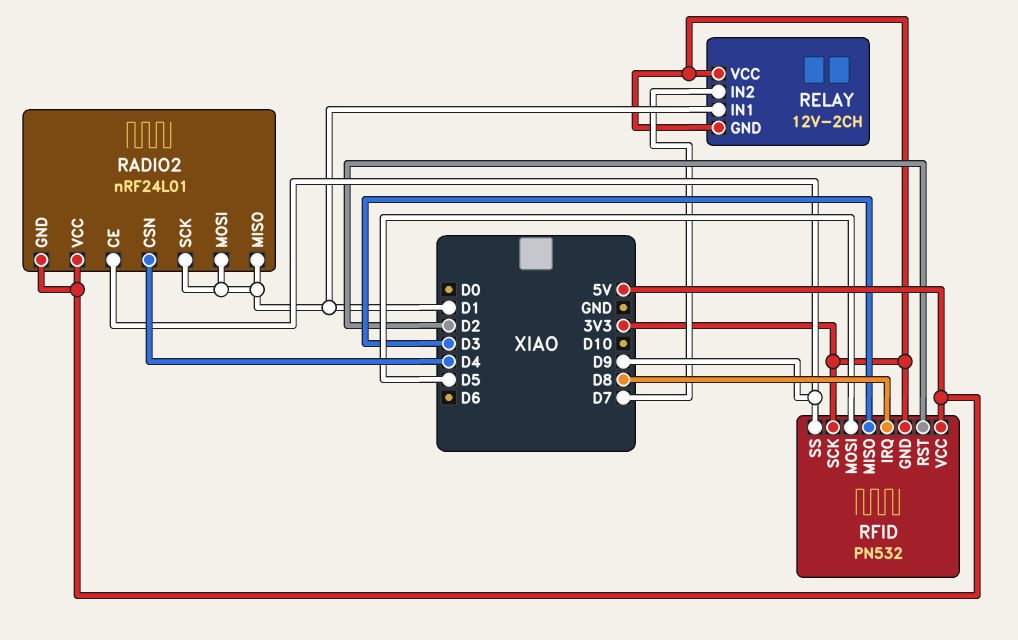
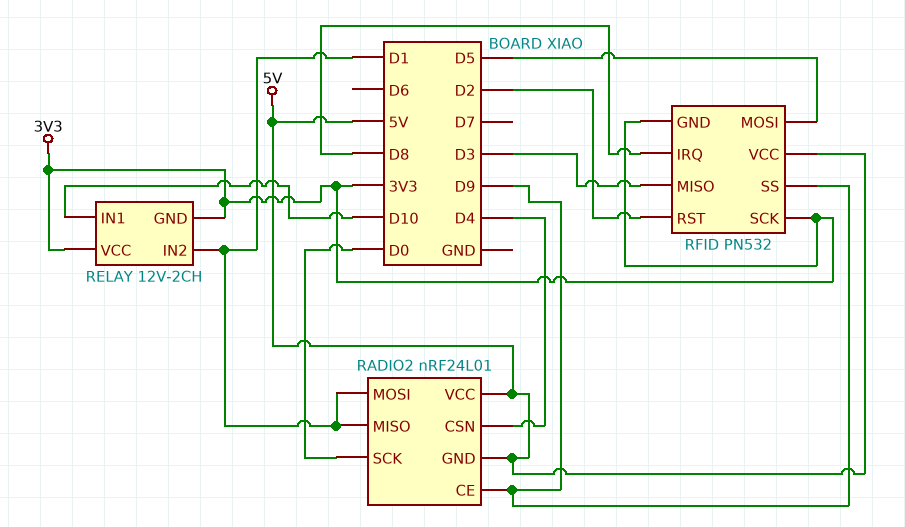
RADIO2 pin SCK: D1 -> D0
RELAY pin IN1: D1 -> D10
RELAY pin IN2: D7 -> D1

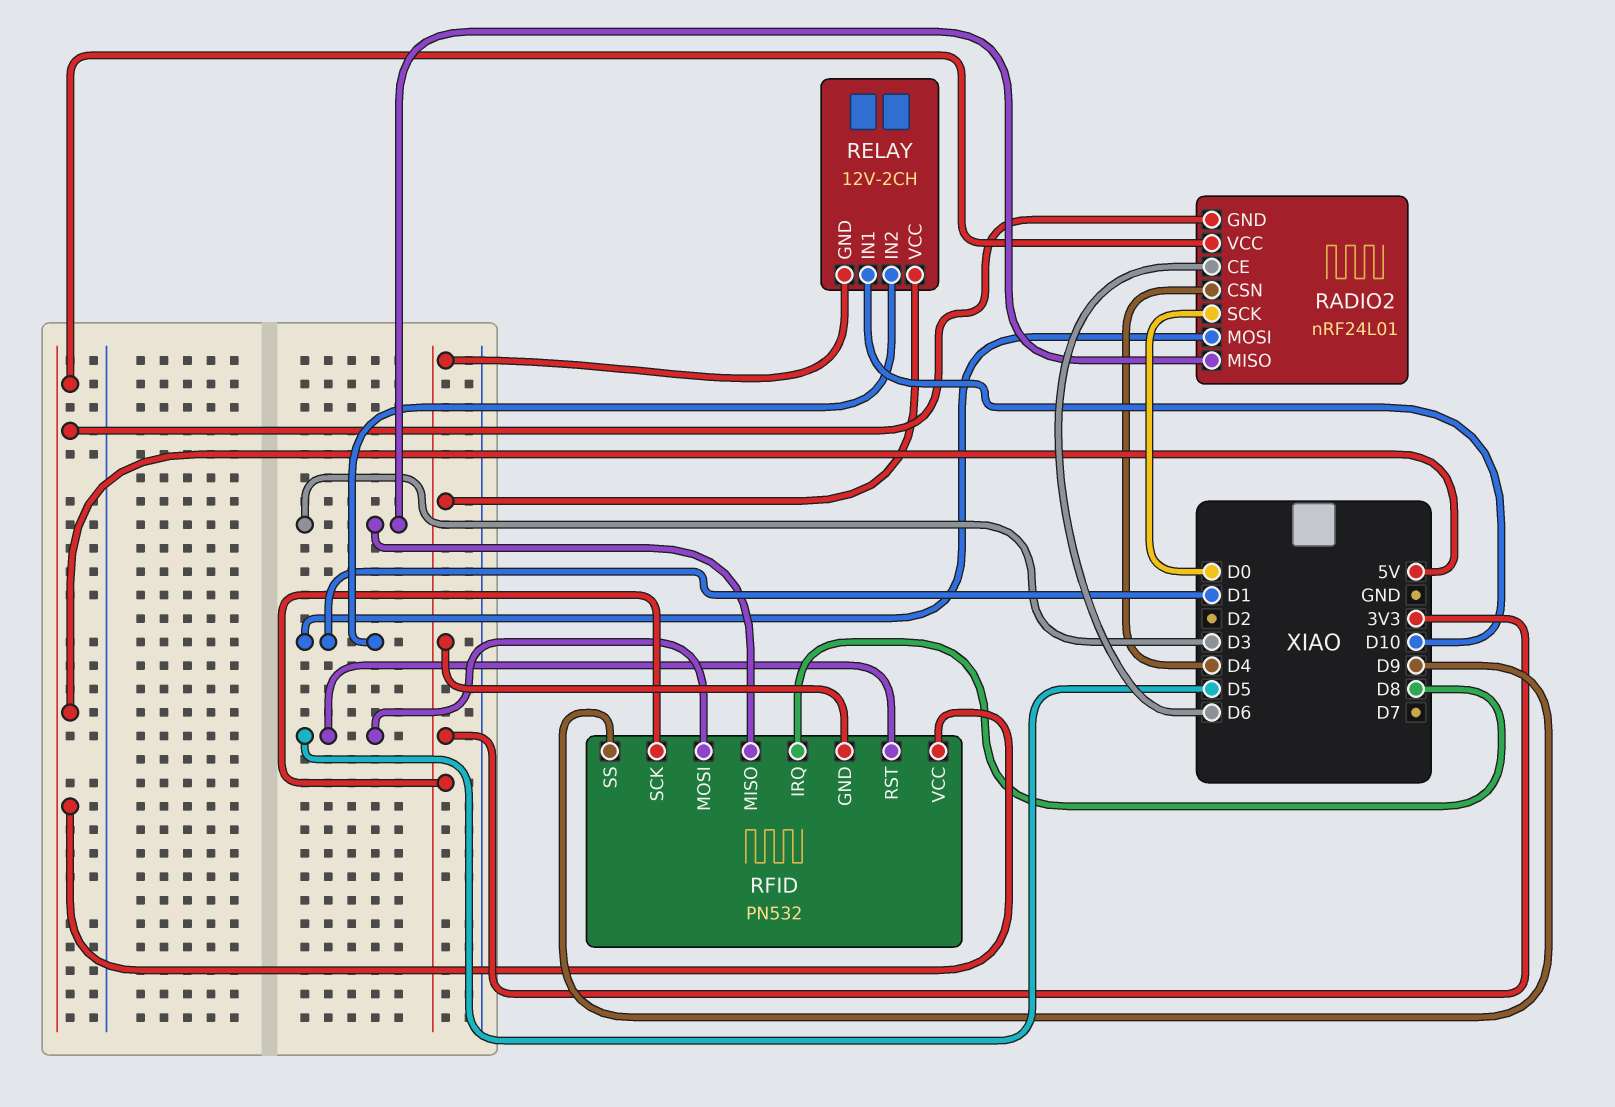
RADIO2 pin CE: D9 -> D6
RADIO2 pin MISO: D1 -> D3
RFID pin RST: D2 -> D5

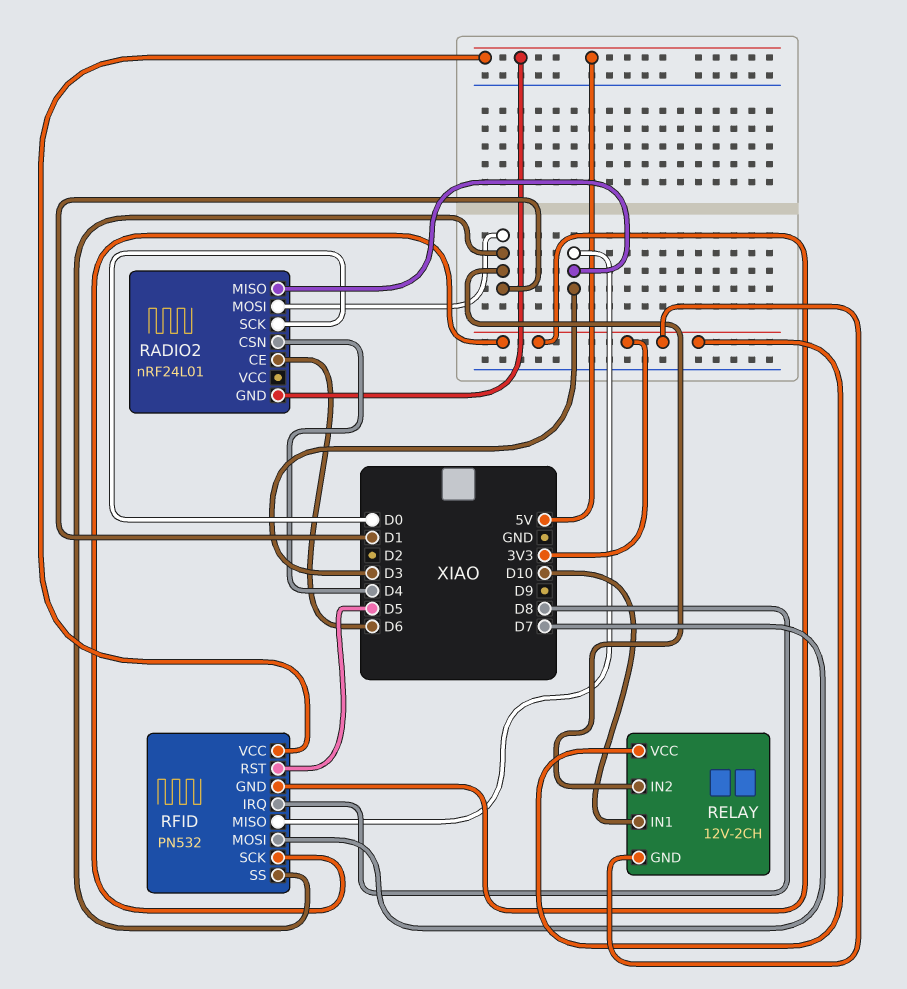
RADIO2 pin VCC: 5V -> none
RFID pin MOSI: D5 -> D7
RFID pin SS: D9 -> D1

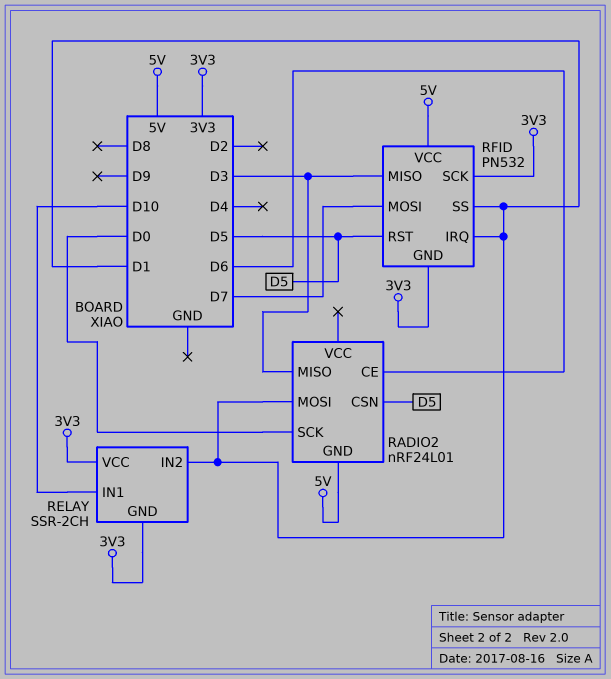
RADIO2 pin CSN: D4 -> D5
RELAY: 12V-2CH -> SSR-2CH
RFID pin IRQ: D8 -> D1

